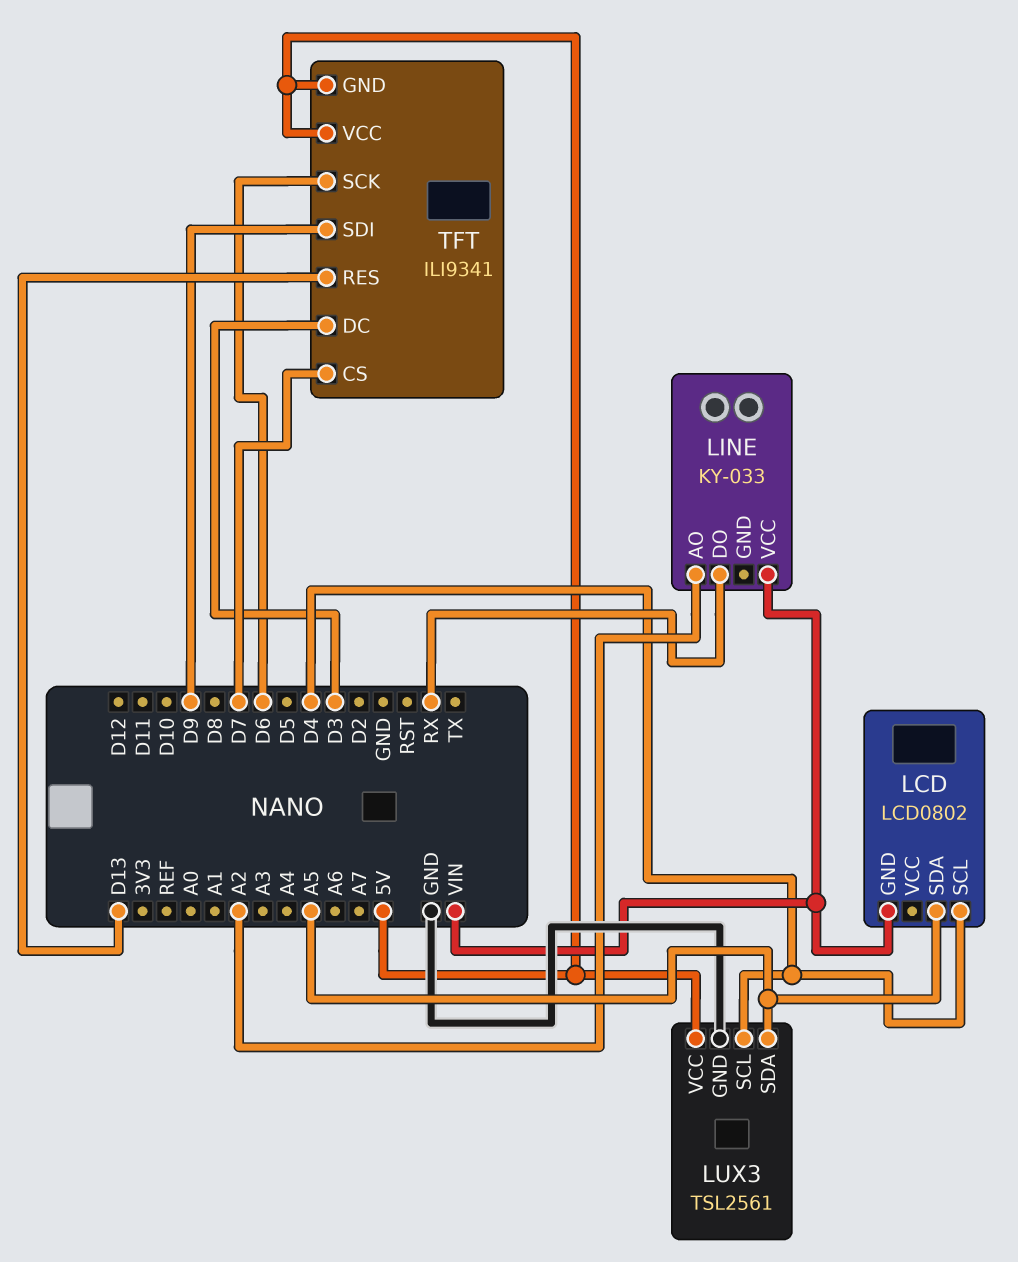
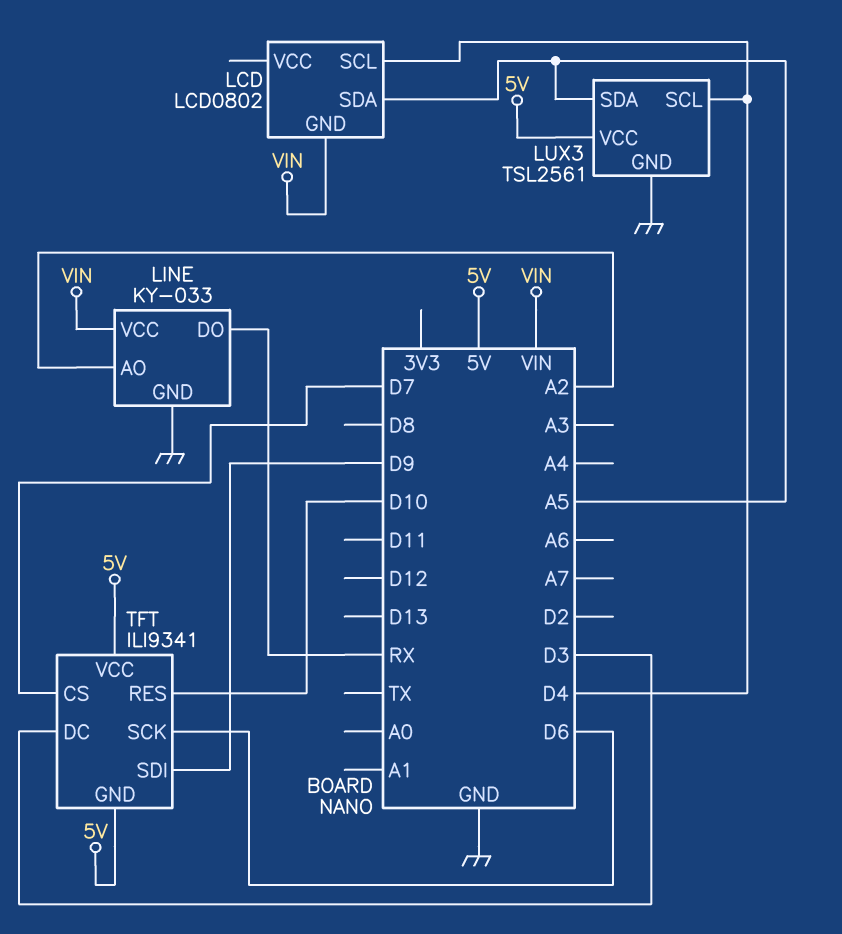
LINE pin GND: none -> GND
TFT pin RES: D13 -> D10

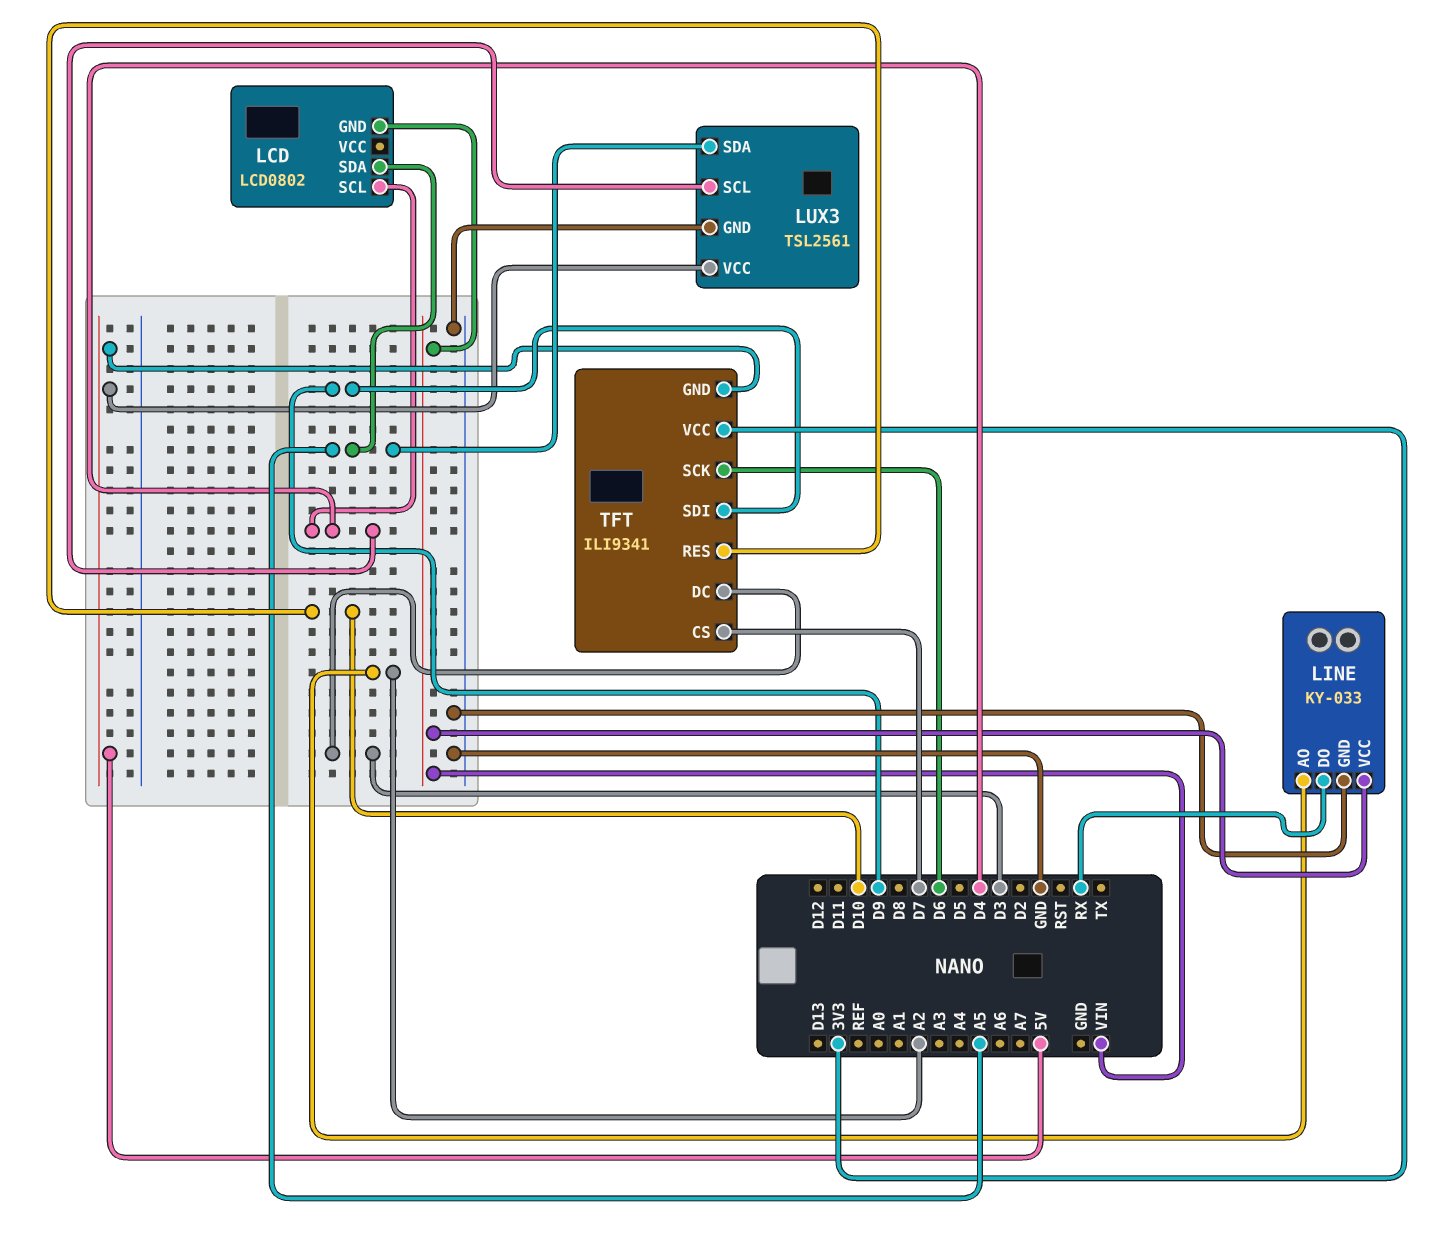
TFT pin VCC: 5V -> 3V3

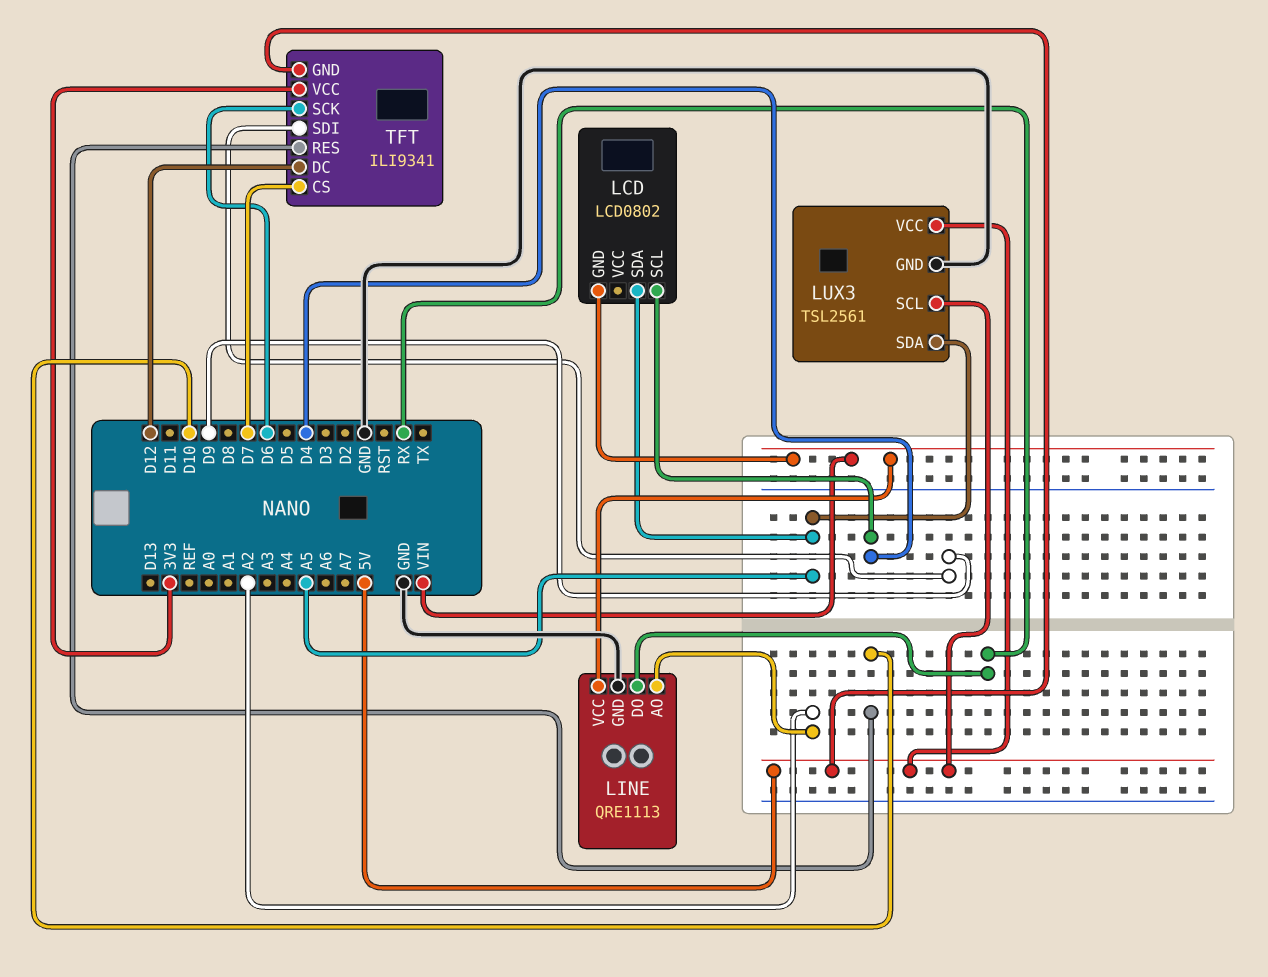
LINE: KY-033 -> QRE1113
LUX3 pin SCL: D4 -> 5V
TFT pin DC: D3 -> D12

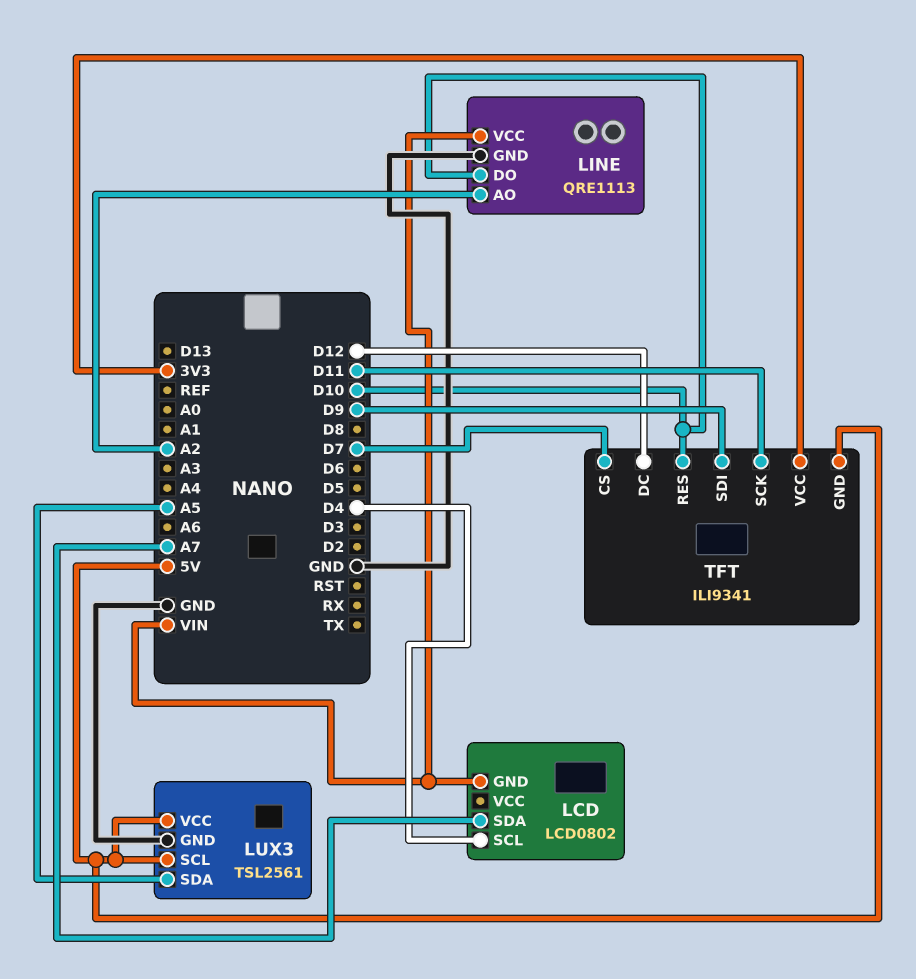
LCD pin SDA: A5 -> A7
LINE pin DO: RX -> D10
TFT pin SCK: D6 -> D11

